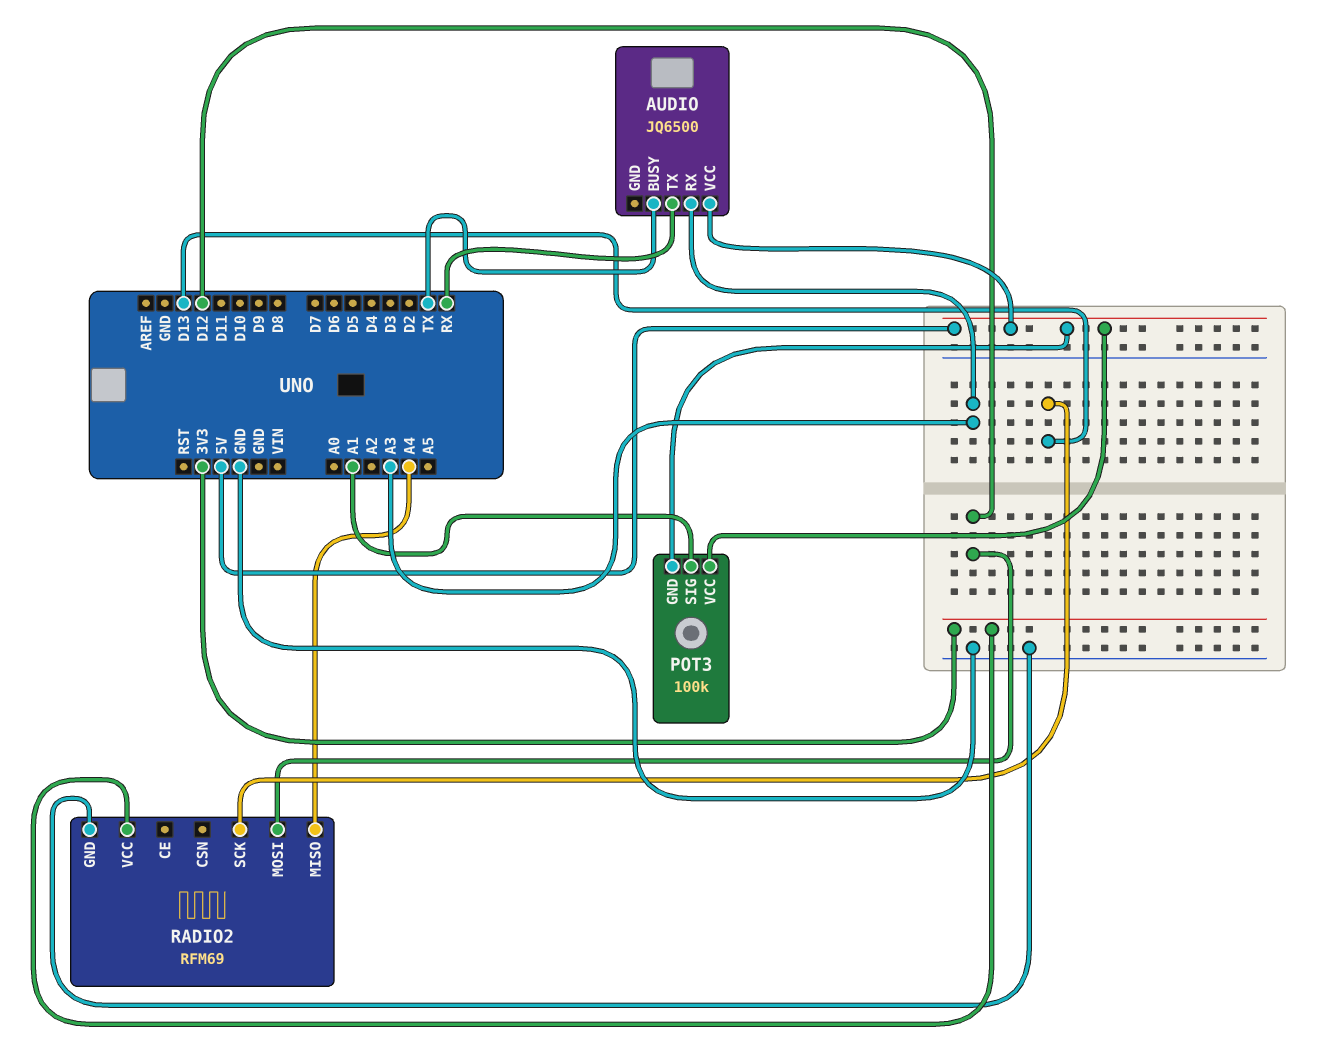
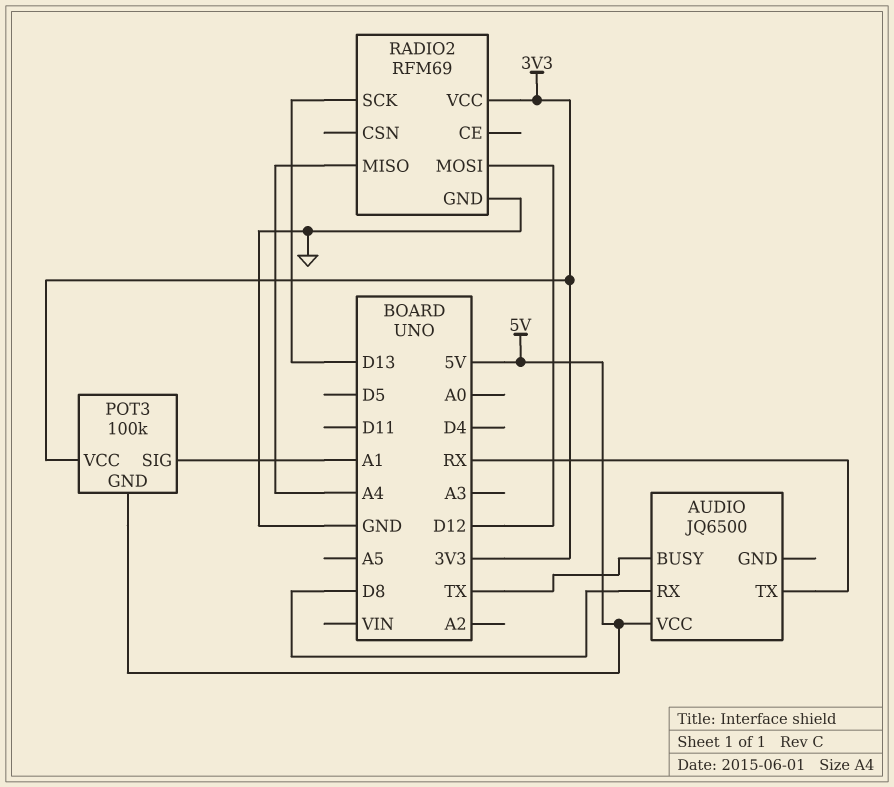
AUDIO pin RX: A3 -> D8
POT3 pin VCC: 5V -> 3V3

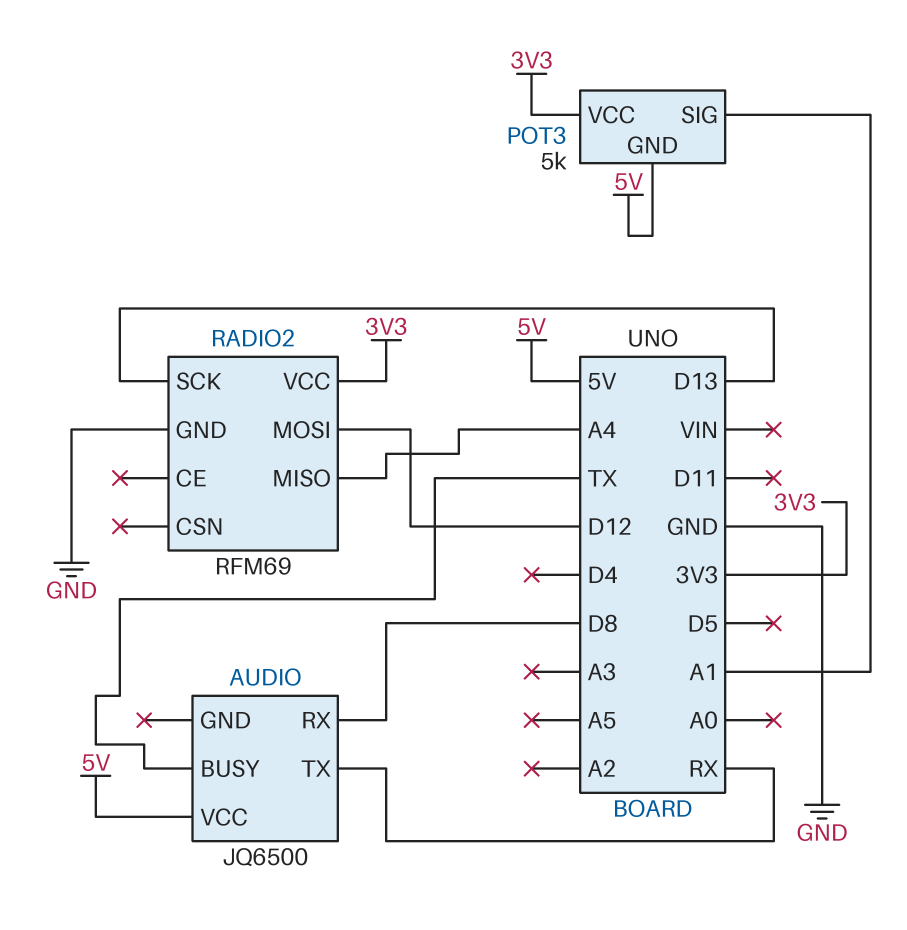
POT3: 100k -> 5k

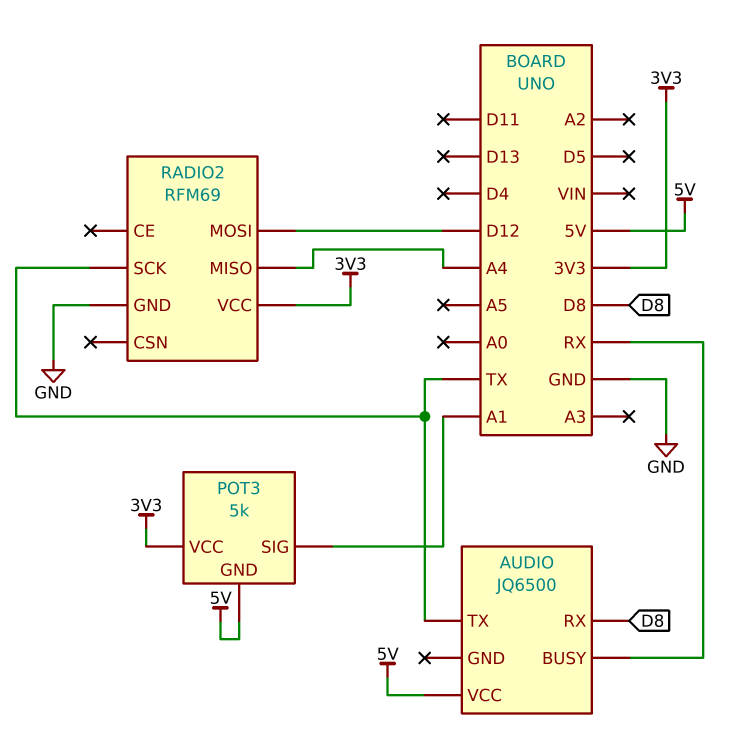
AUDIO pin BUSY: TX -> RX
AUDIO pin TX: RX -> TX
RADIO2 pin SCK: D13 -> TX

